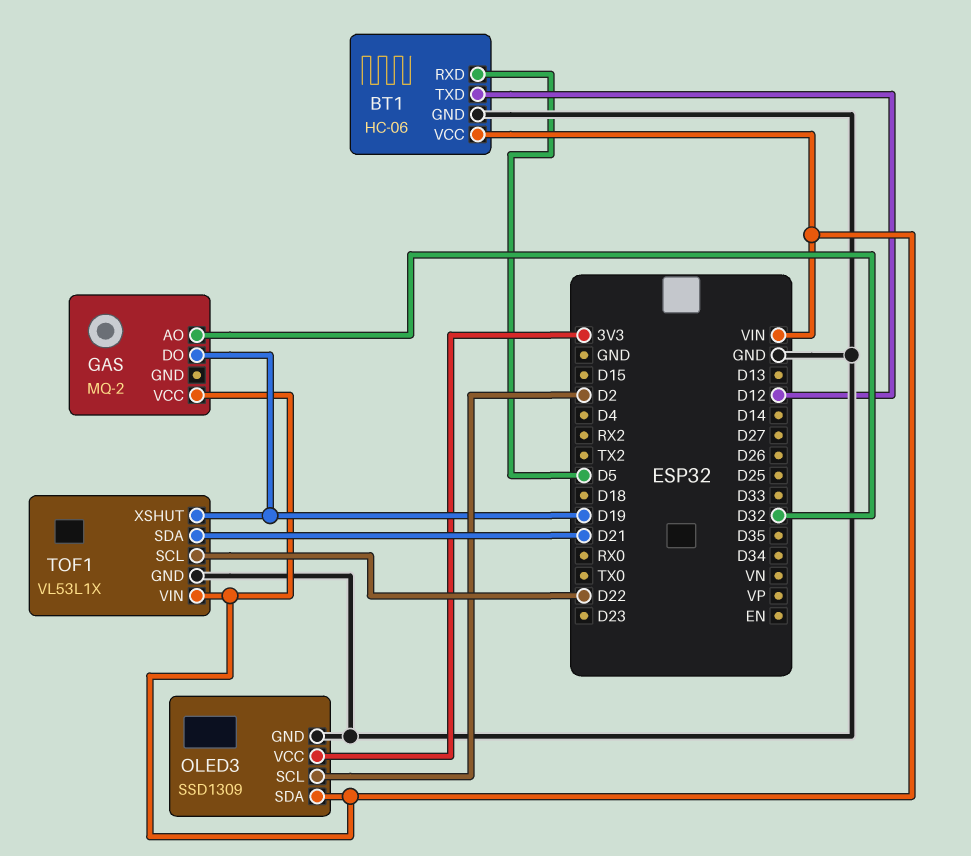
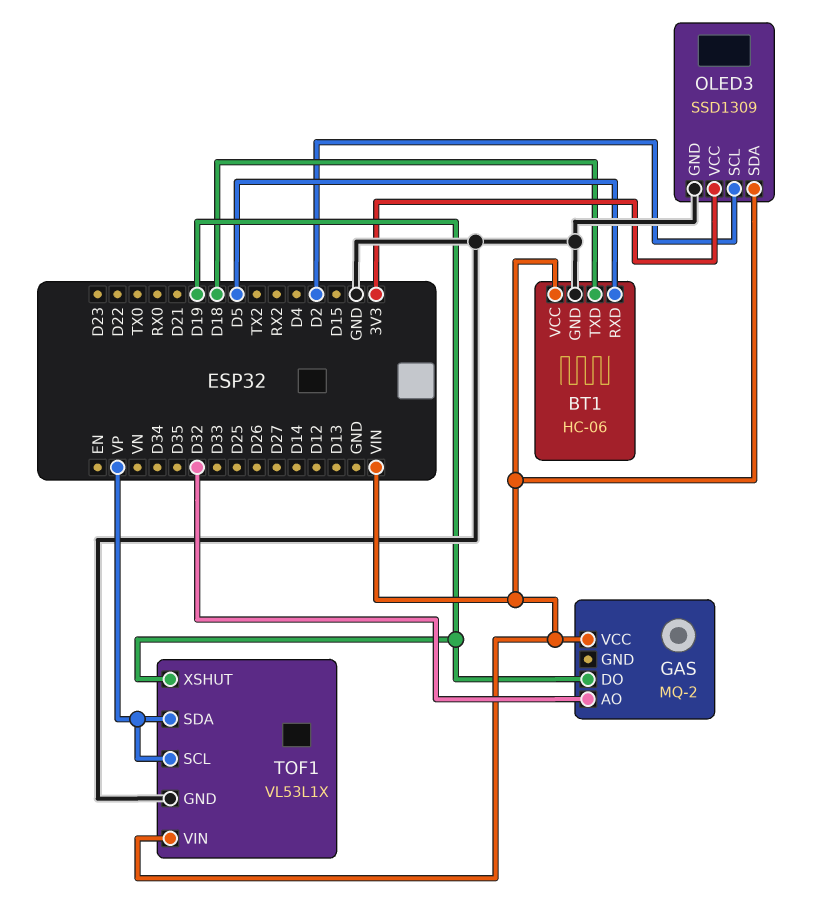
BT1 pin TXD: D12 -> D18
TOF1 pin SCL: D22 -> VP
TOF1 pin SDA: D21 -> VP

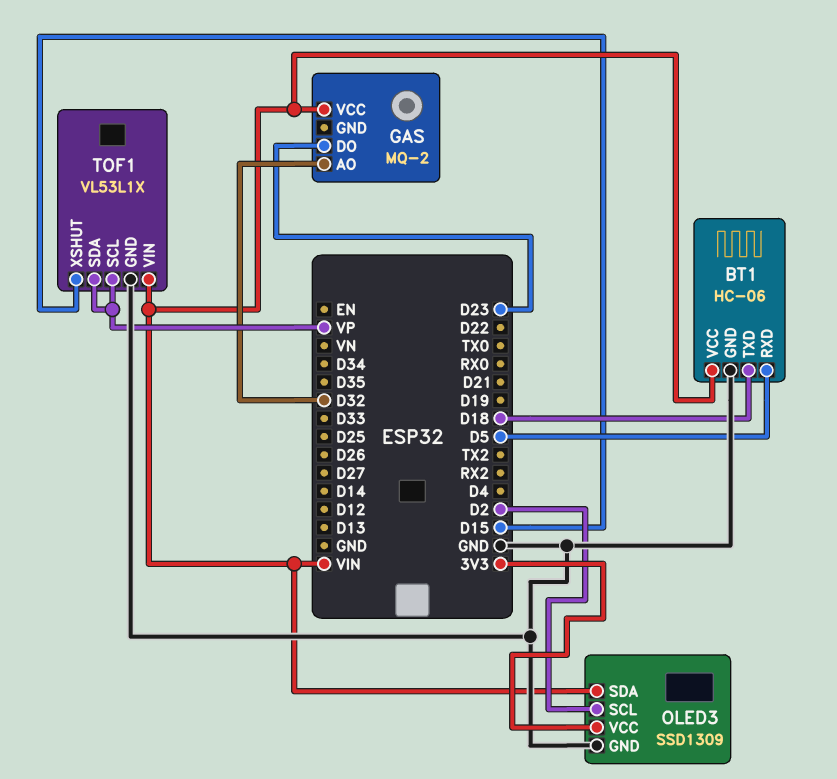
GAS pin DO: D19 -> D23
TOF1 pin XSHUT: D19 -> D15

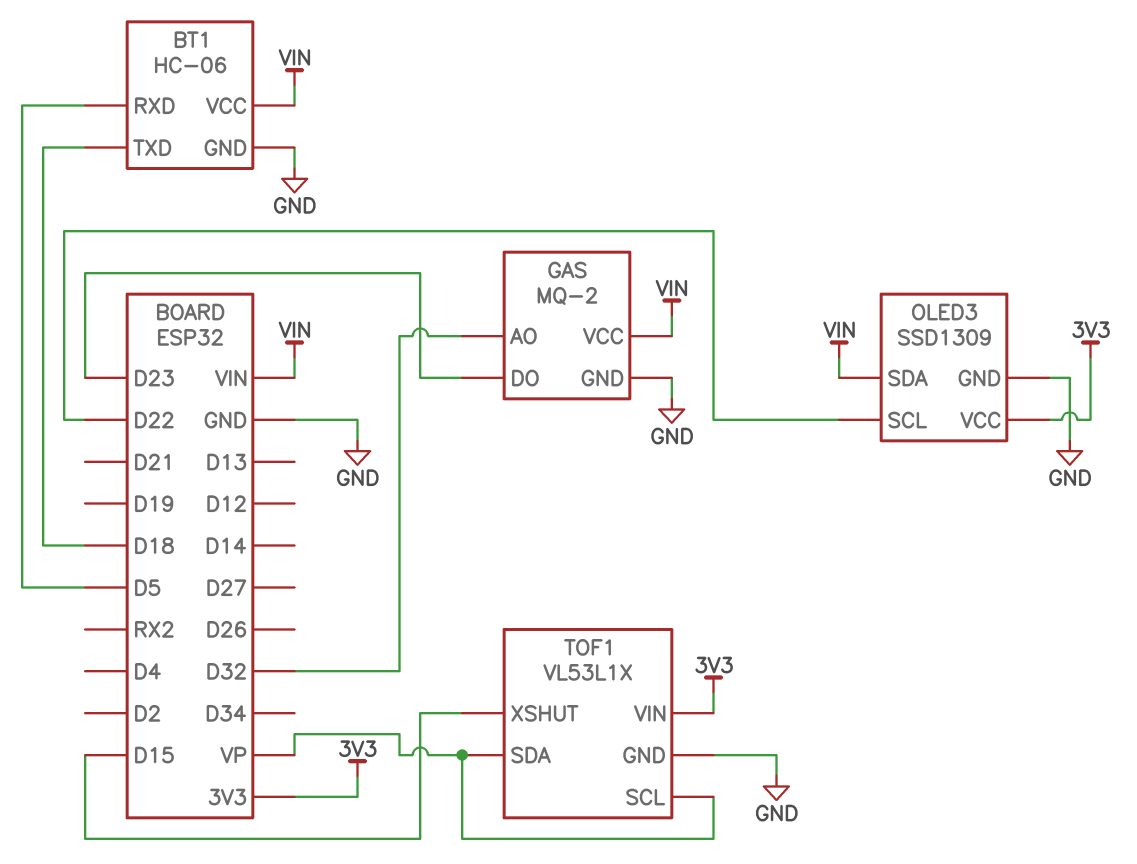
GAS pin GND: none -> GND
OLED3 pin SCL: D2 -> D22
TOF1 pin VIN: VIN -> 3V3

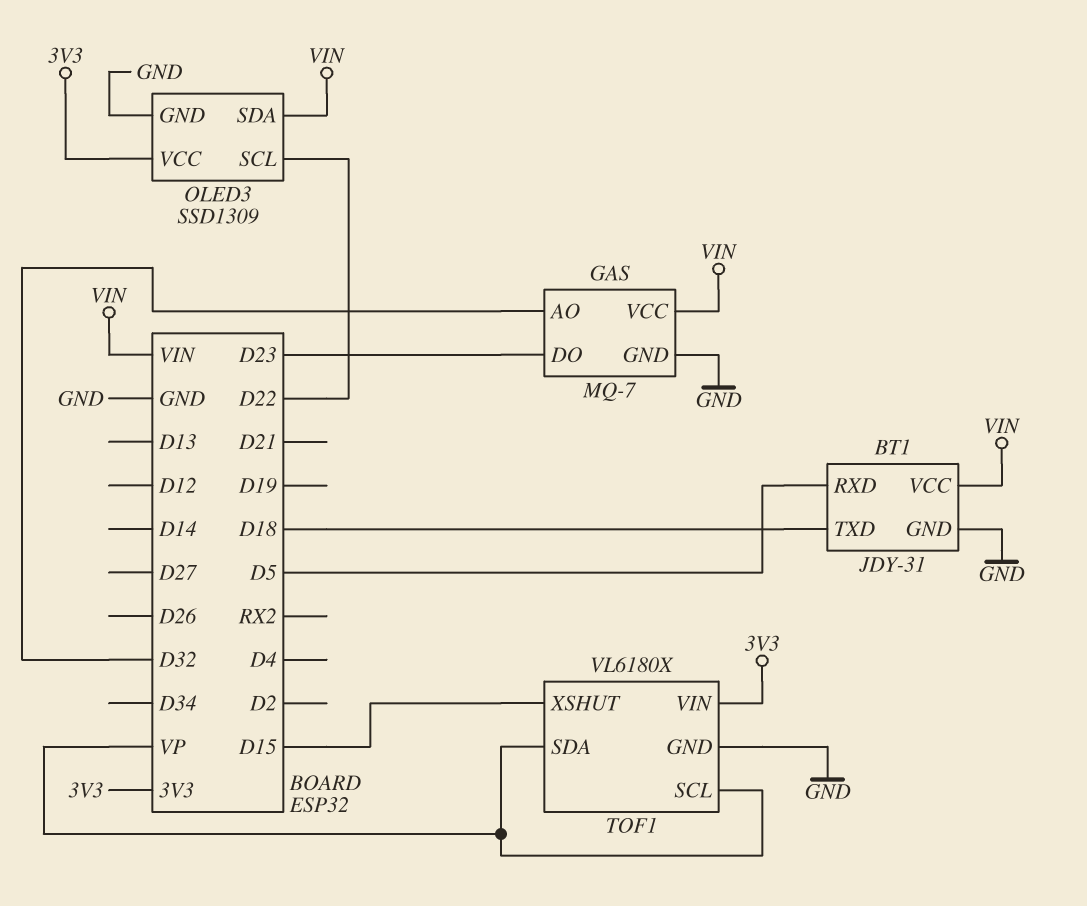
BT1: HC-06 -> JDY-31
GAS: MQ-2 -> MQ-7
TOF1: VL53L1X -> VL6180X

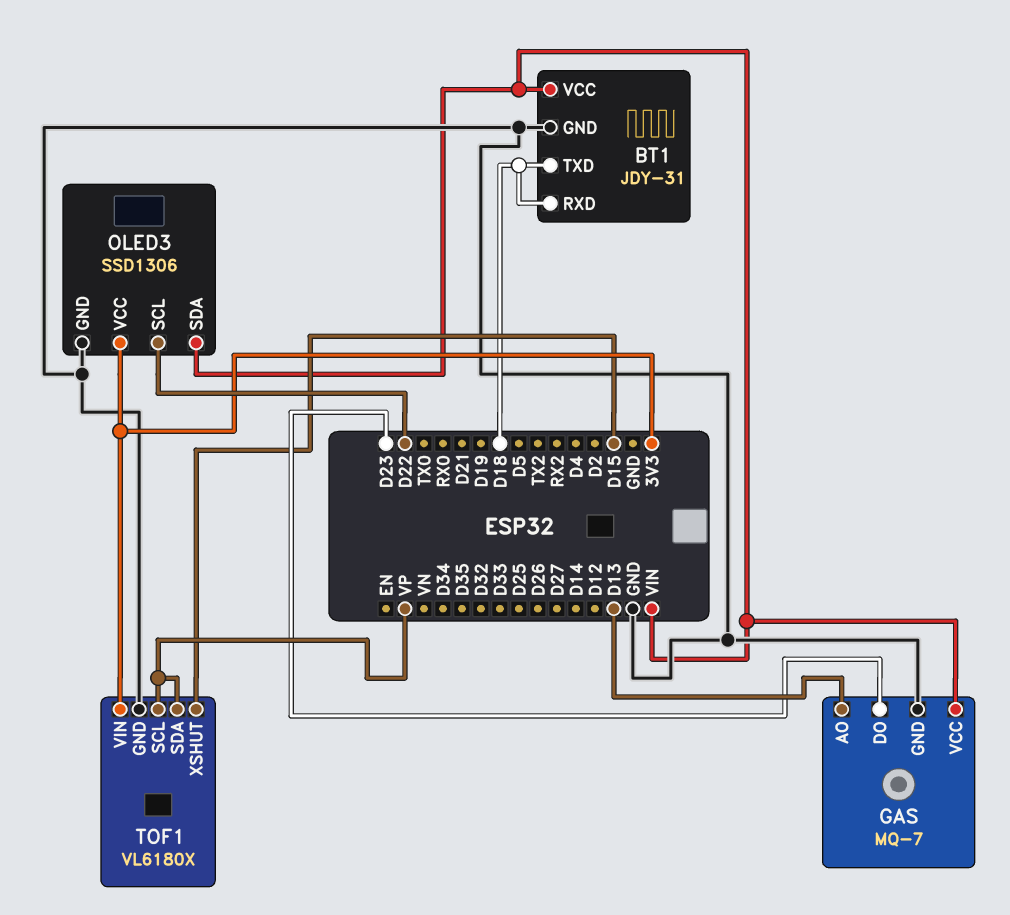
BT1 pin RXD: D5 -> D18
GAS pin AO: D32 -> D13
OLED3: SSD1309 -> SSD1306

